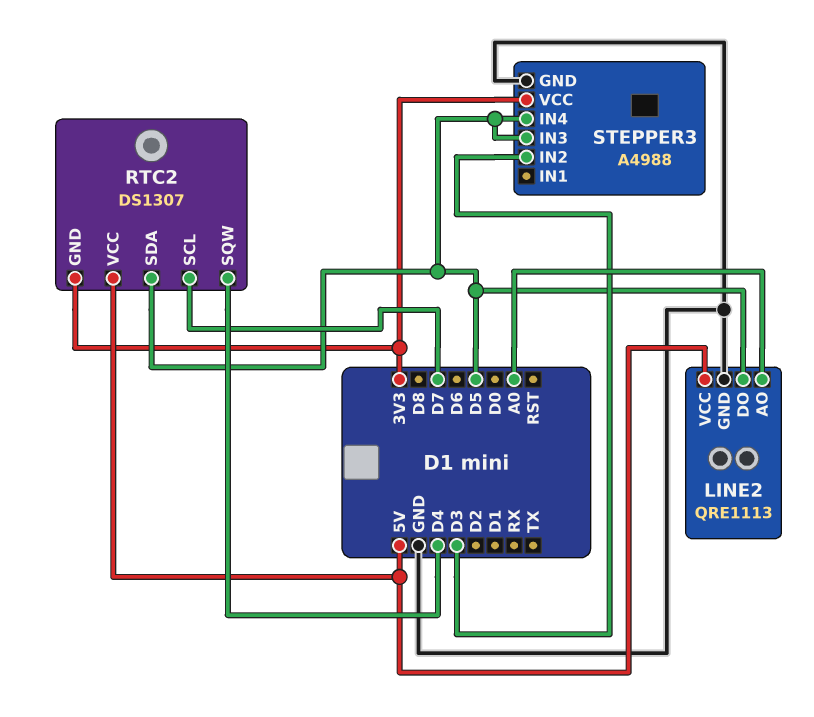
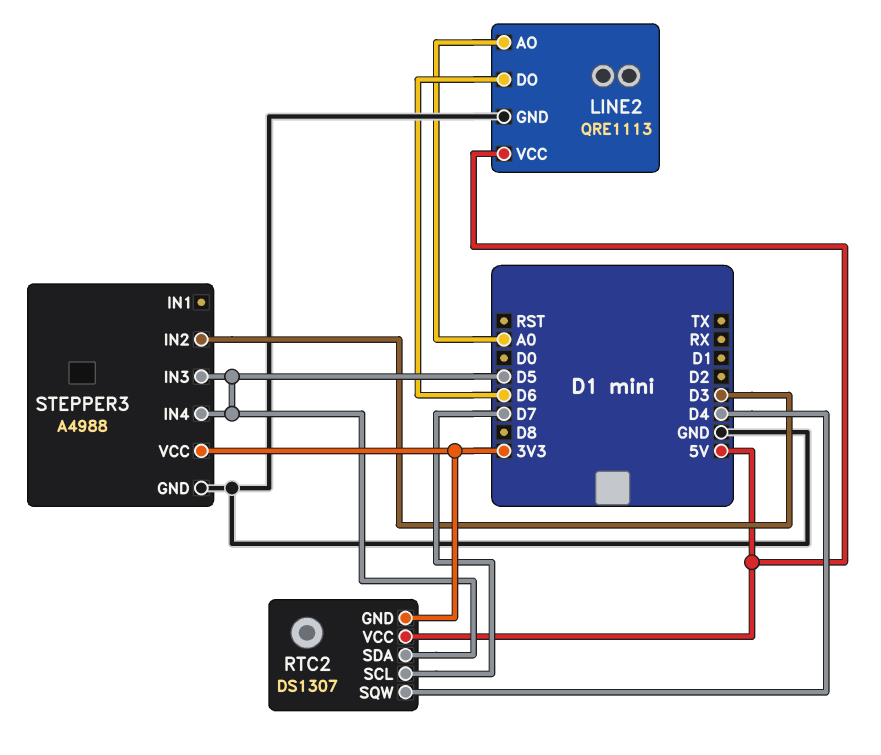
LINE2 pin DO: D5 -> D6

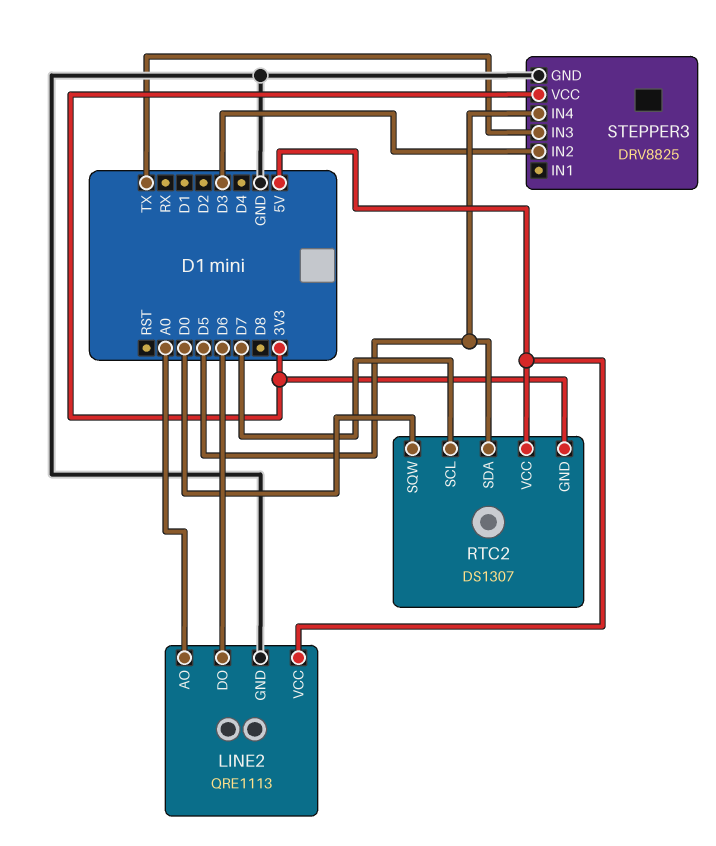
RTC2 pin SQW: D4 -> D0
STEPPER3: A4988 -> DRV8825
STEPPER3 pin IN3: D5 -> TX

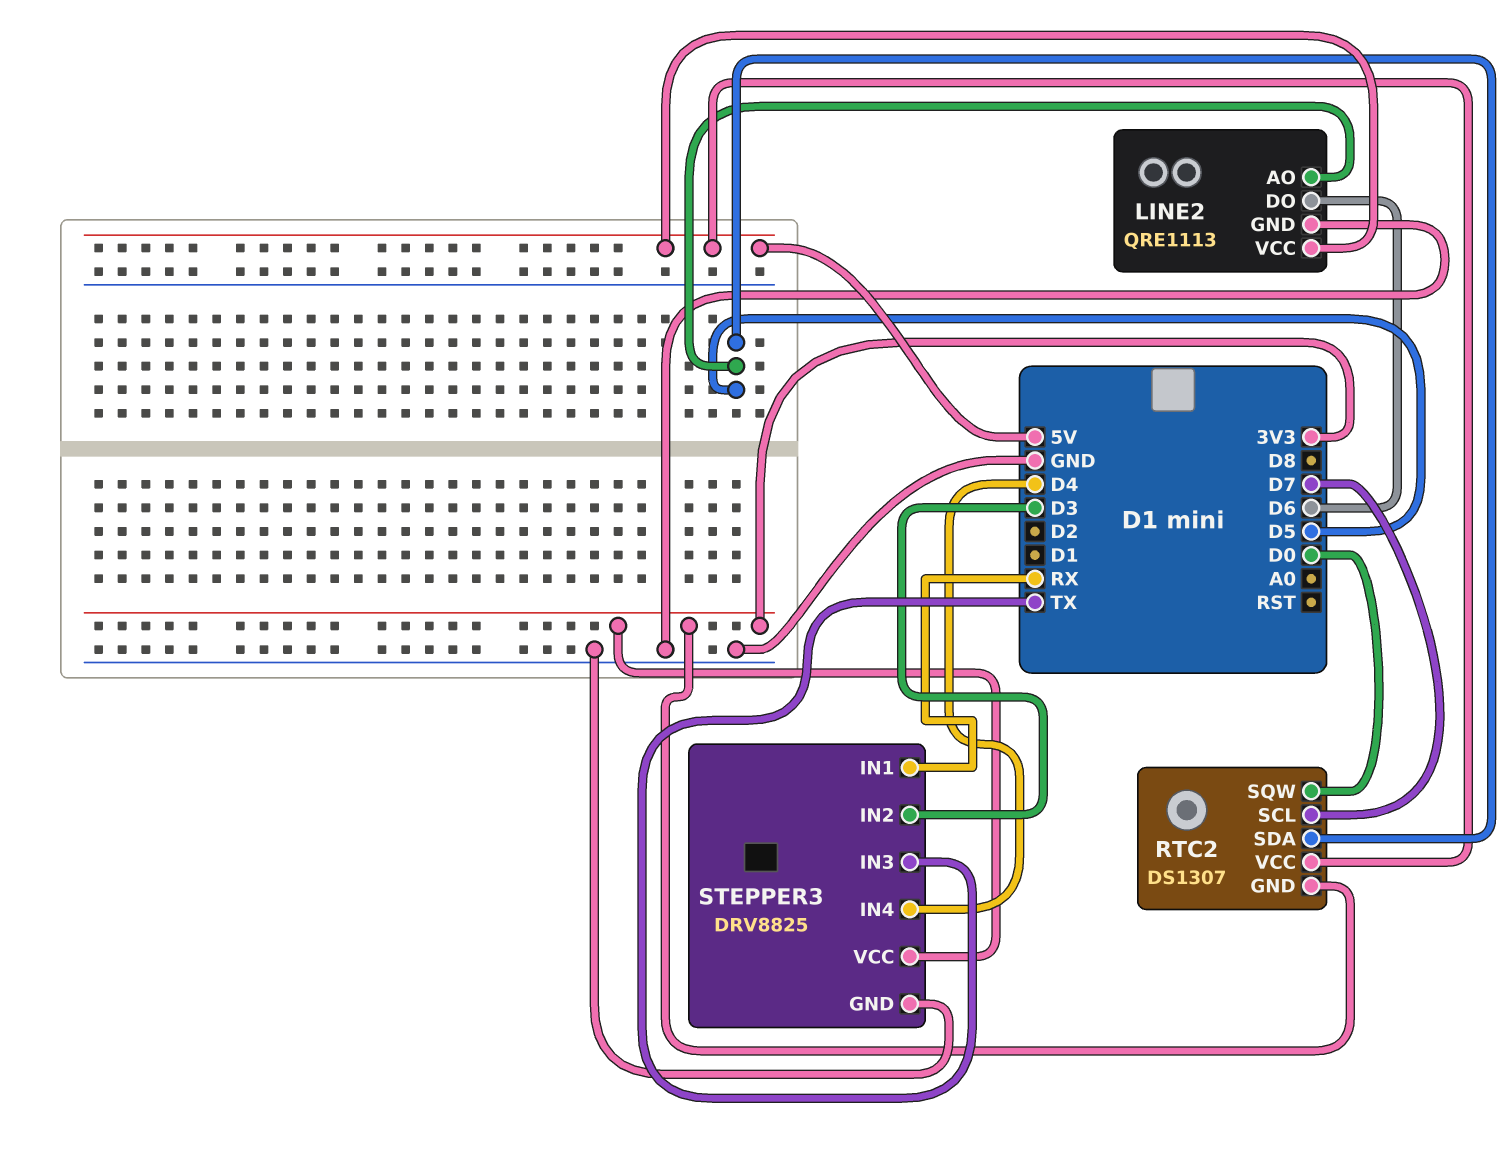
LINE2 pin AO: A0 -> D5
STEPPER3 pin IN1: none -> RX
STEPPER3 pin IN4: D5 -> D4

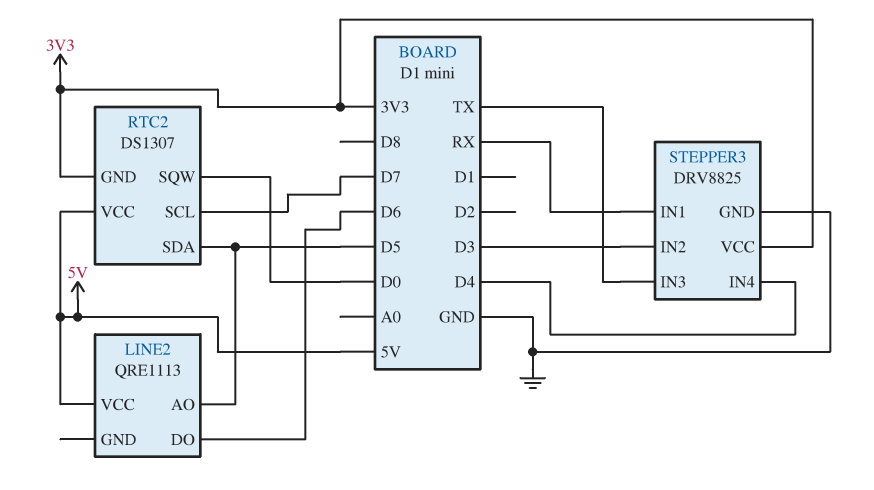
LINE2 pin GND: GND -> none

